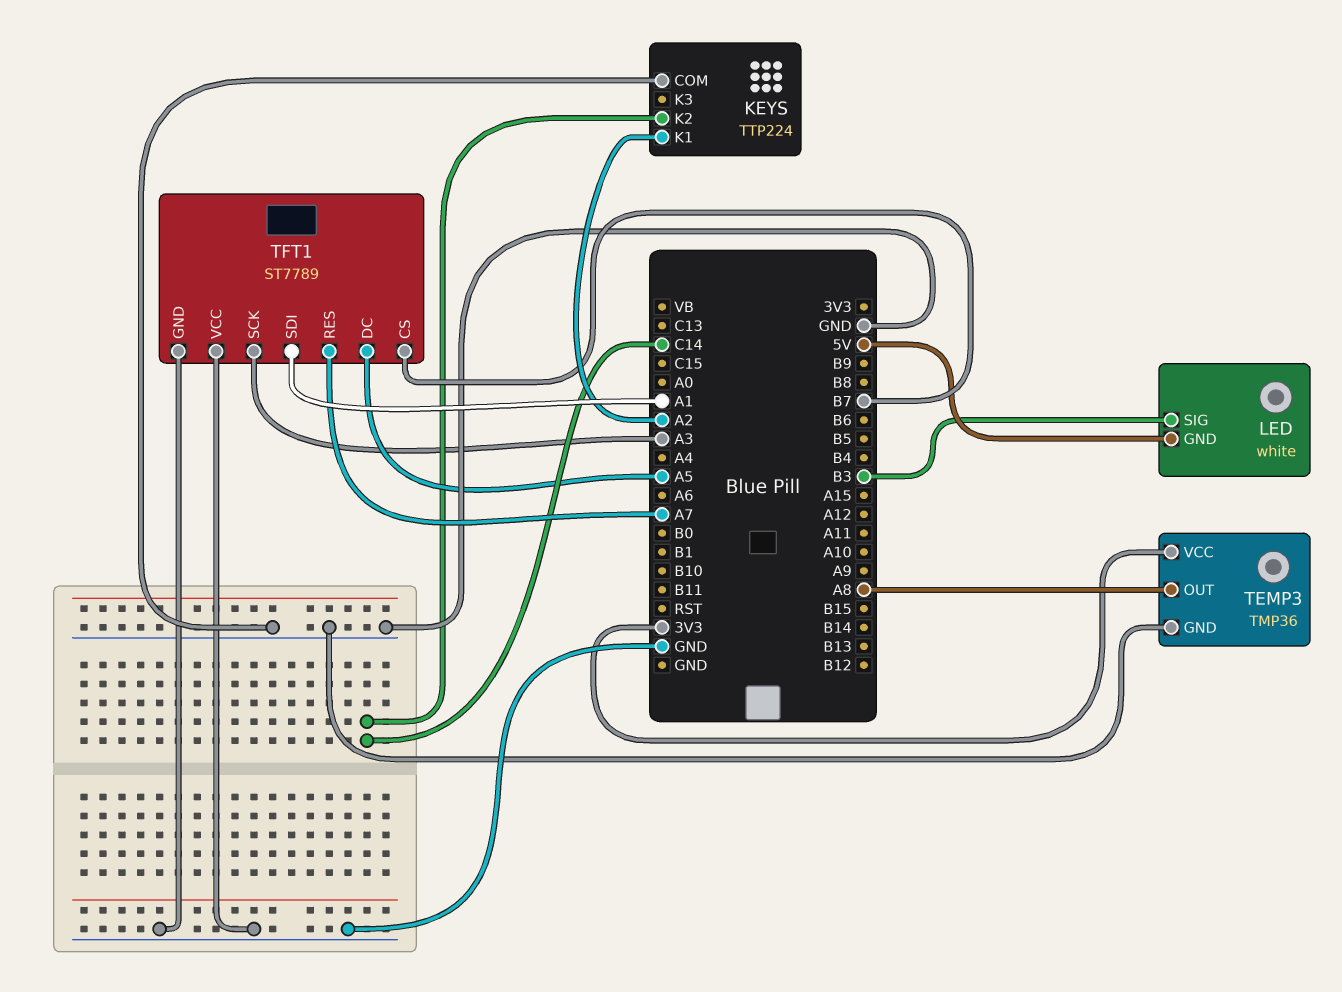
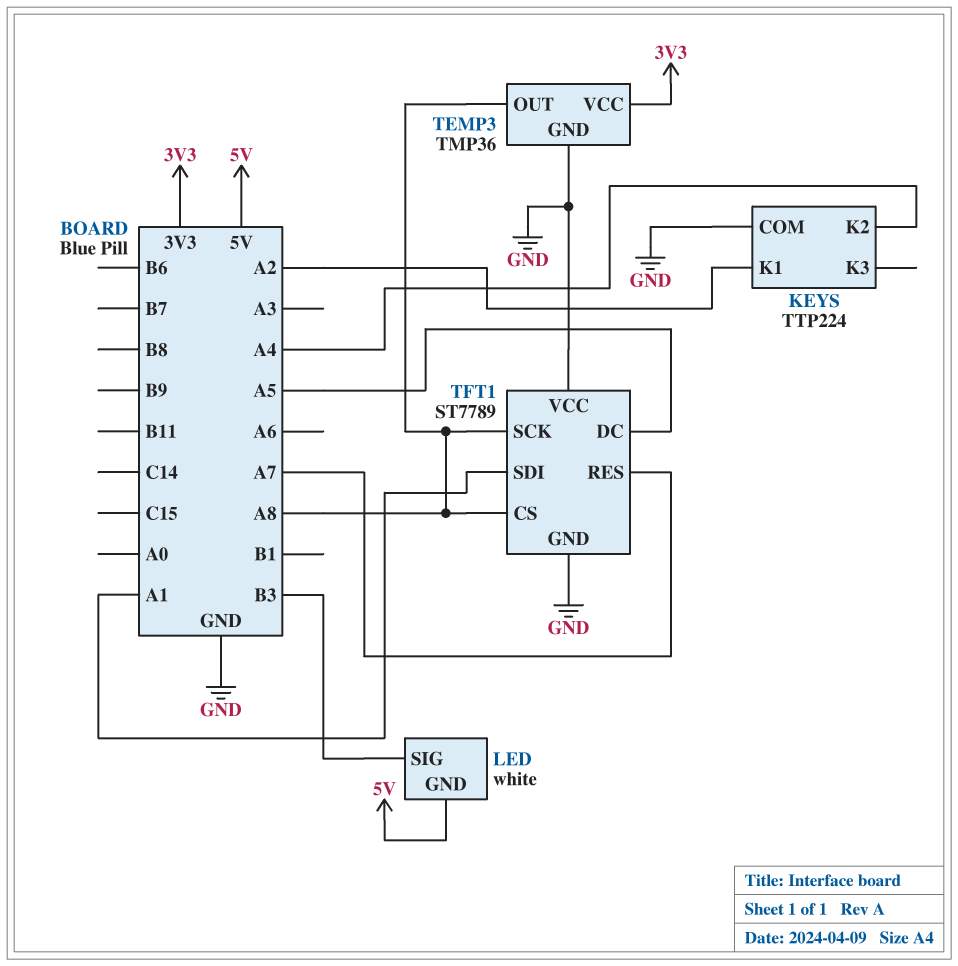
KEYS pin K2: C14 -> A4
TFT1 pin CS: B7 -> A8
TFT1 pin SCK: A3 -> A8

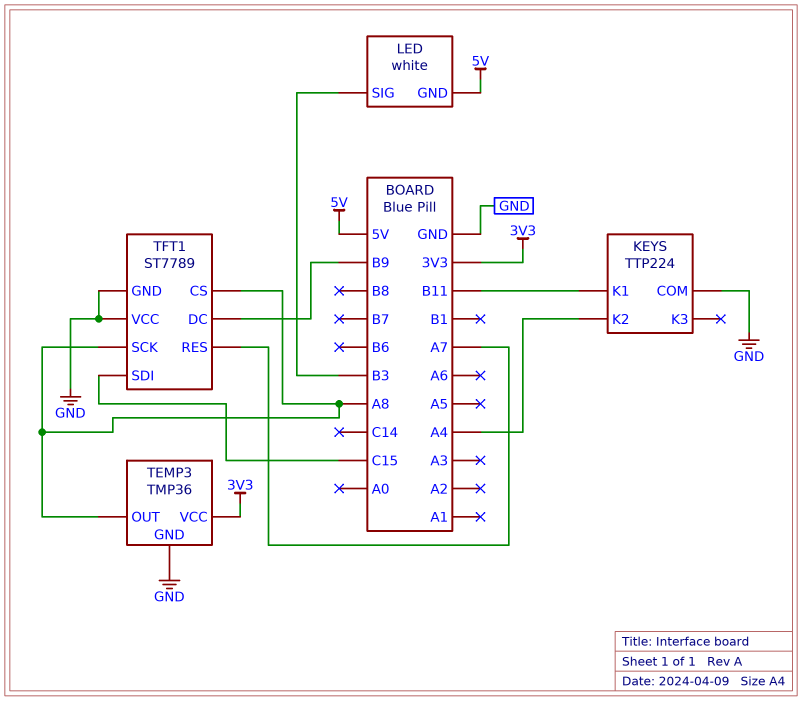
KEYS pin K1: A2 -> B11
TFT1 pin DC: A5 -> B9
TFT1 pin SDI: A1 -> C15

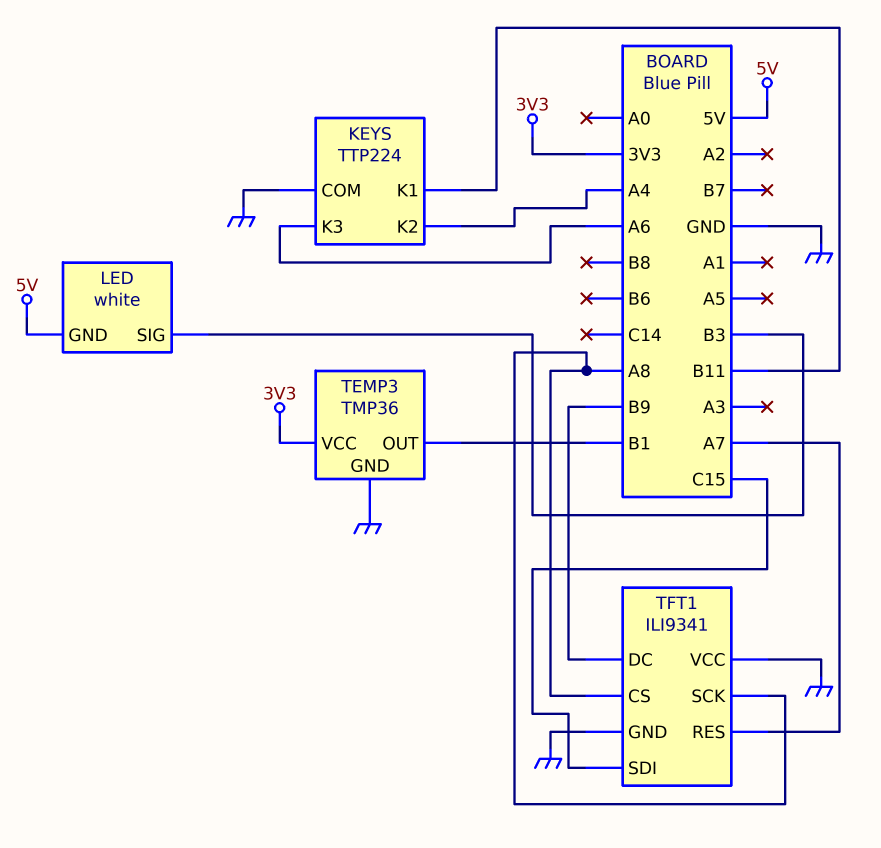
KEYS pin K3: none -> A6
TEMP3 pin OUT: A8 -> B1
TFT1: ST7789 -> ILI9341

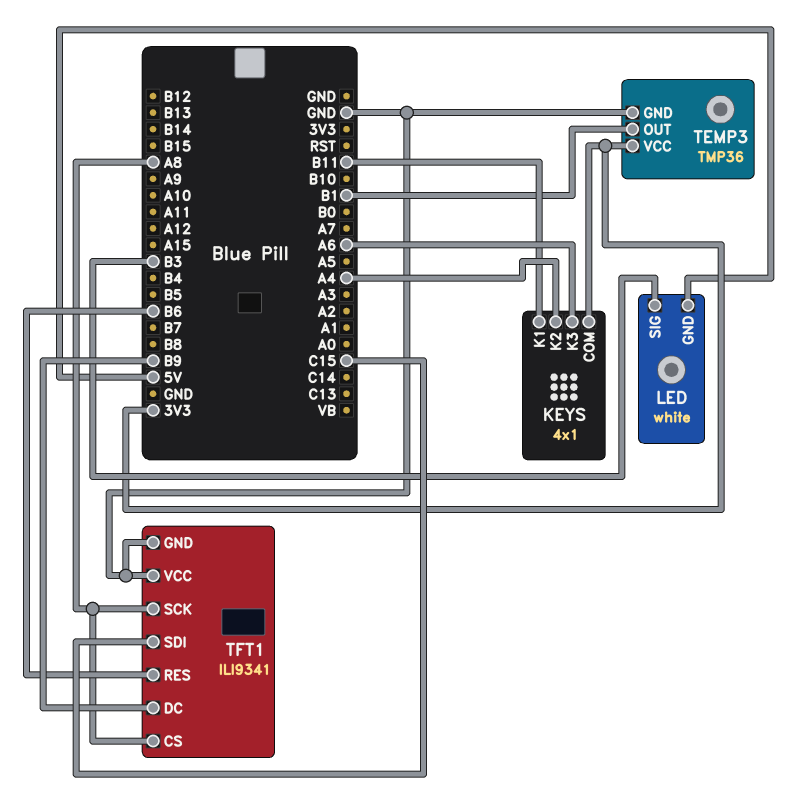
KEYS: TTP224 -> 4x1
KEYS pin COM: GND -> 3V3
TFT1 pin RES: A7 -> B6

